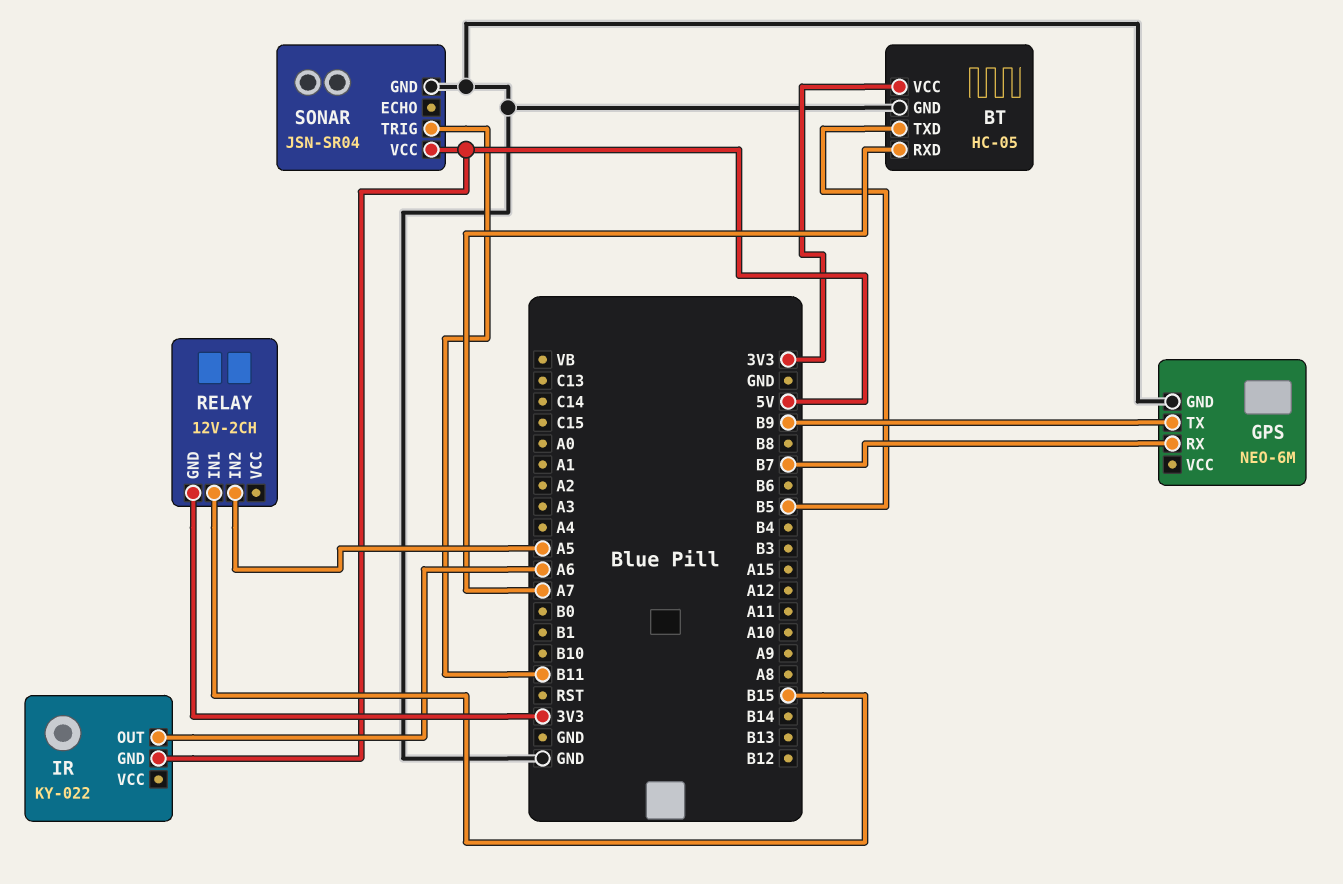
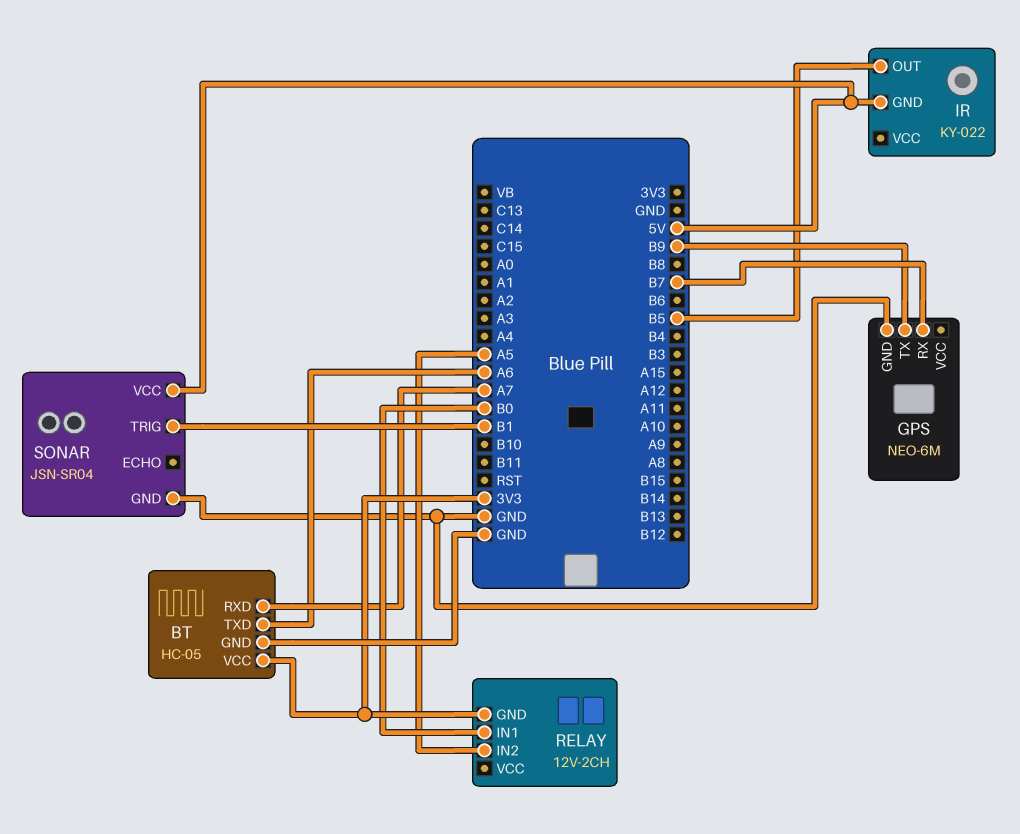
BT pin TXD: B5 -> A6
IR pin OUT: A6 -> B5
RELAY pin IN1: B15 -> B0
SONAR pin TRIG: B11 -> B1

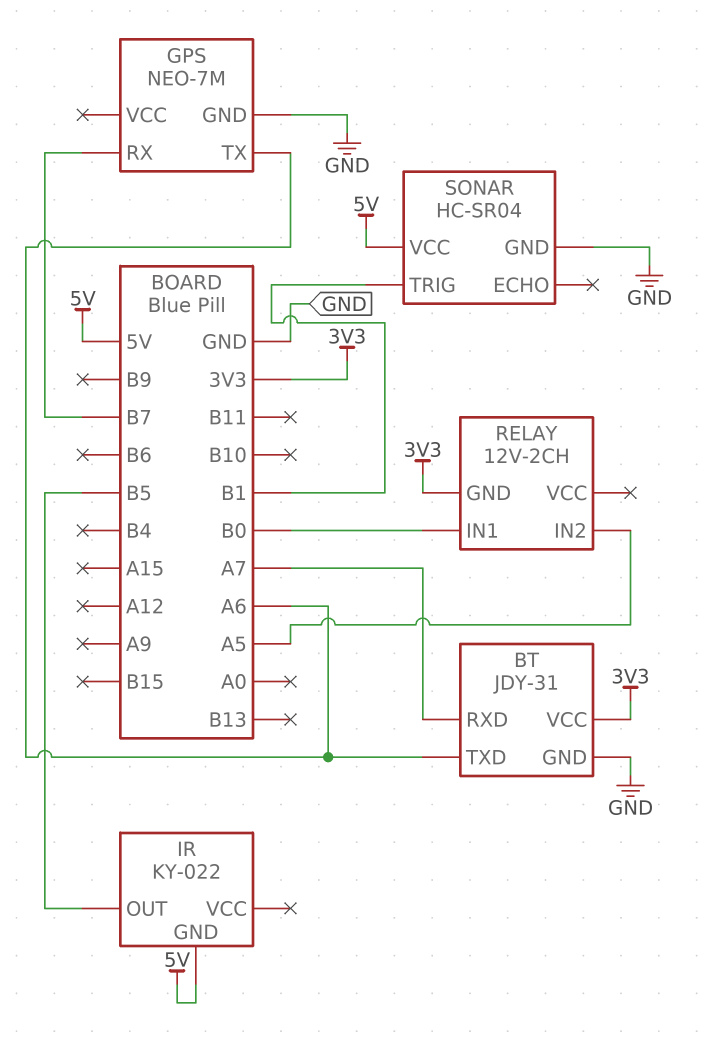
BT: HC-05 -> JDY-31
GPS: NEO-6M -> NEO-7M
GPS pin TX: B9 -> A6
SONAR: JSN-SR04 -> HC-SR04

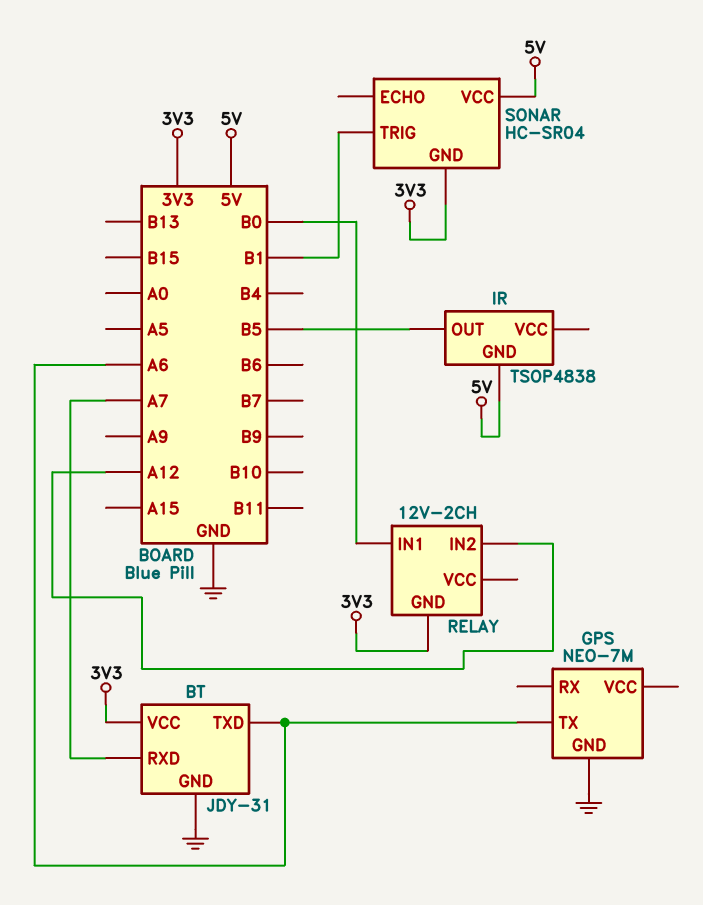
GPS pin RX: B7 -> none
IR: KY-022 -> TSOP4838
RELAY pin IN2: A5 -> A12
SONAR pin GND: GND -> 3V3

